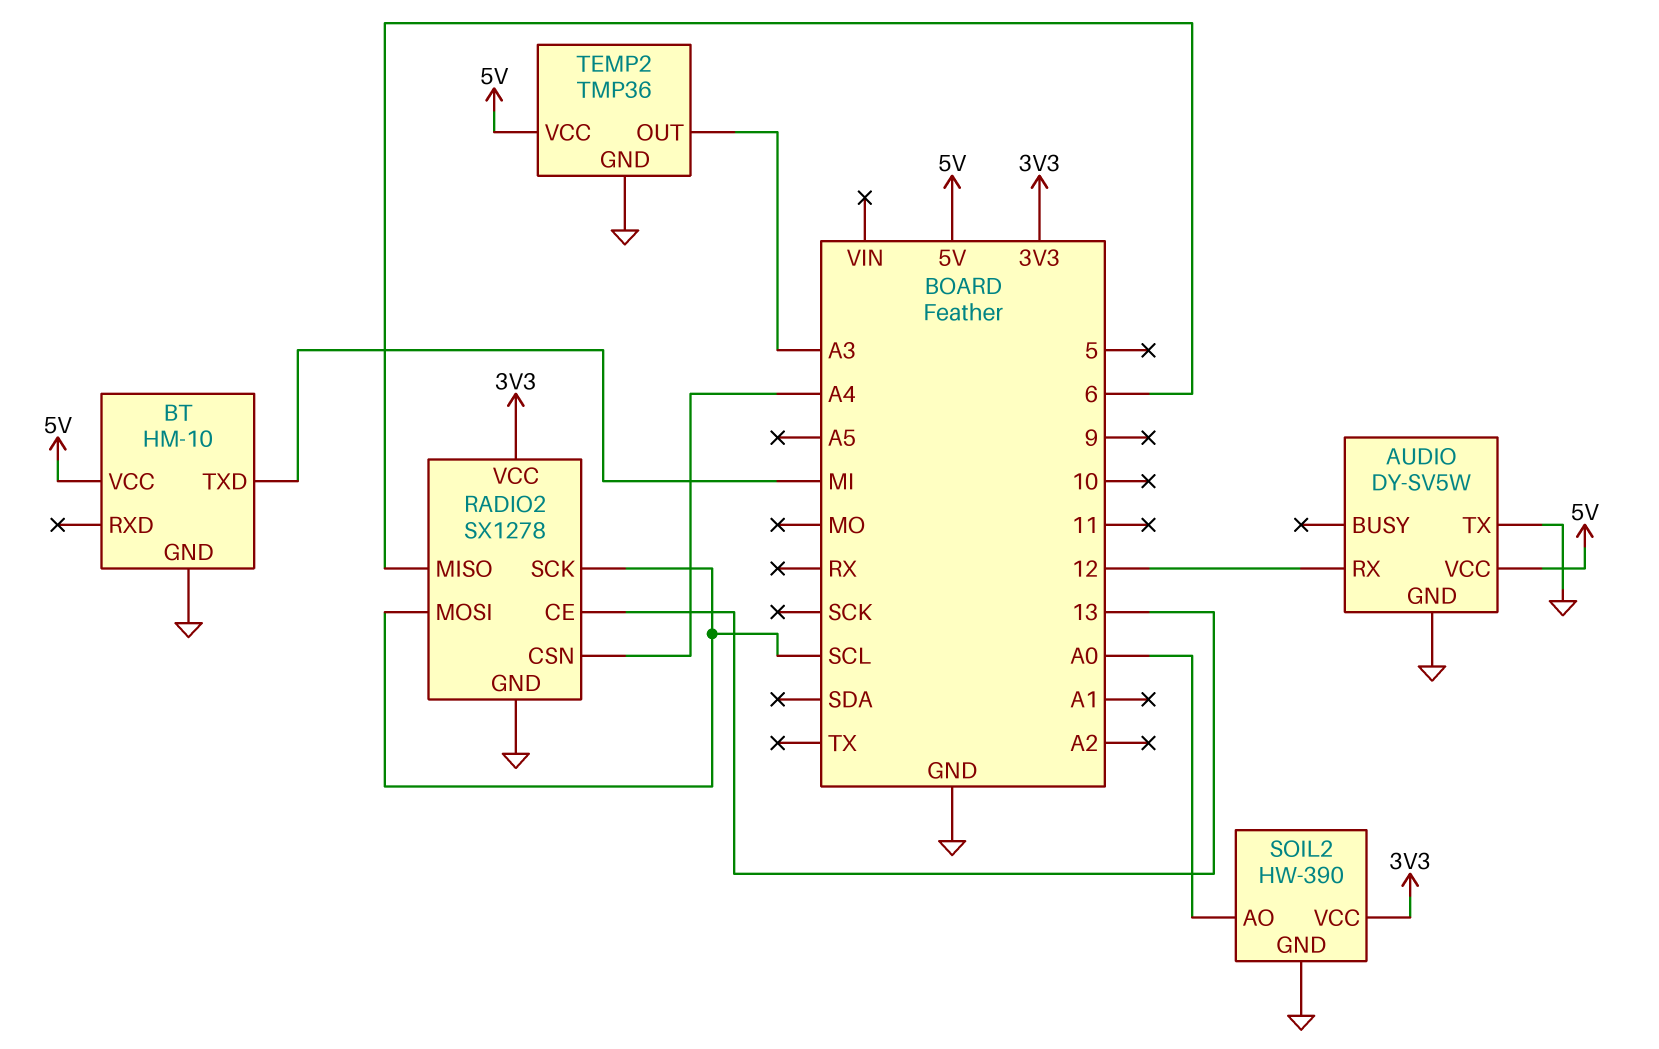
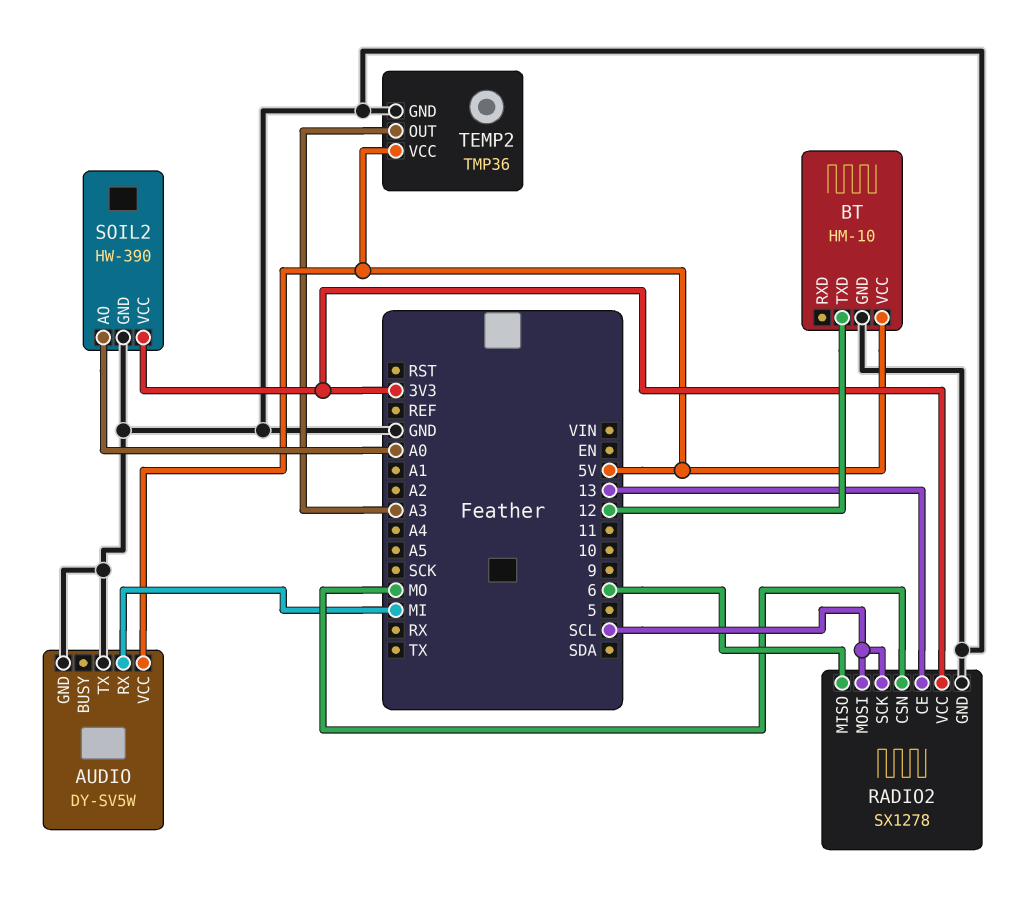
AUDIO pin RX: 12 -> MI
BT pin TXD: MI -> 12
RADIO2 pin CSN: A4 -> MO

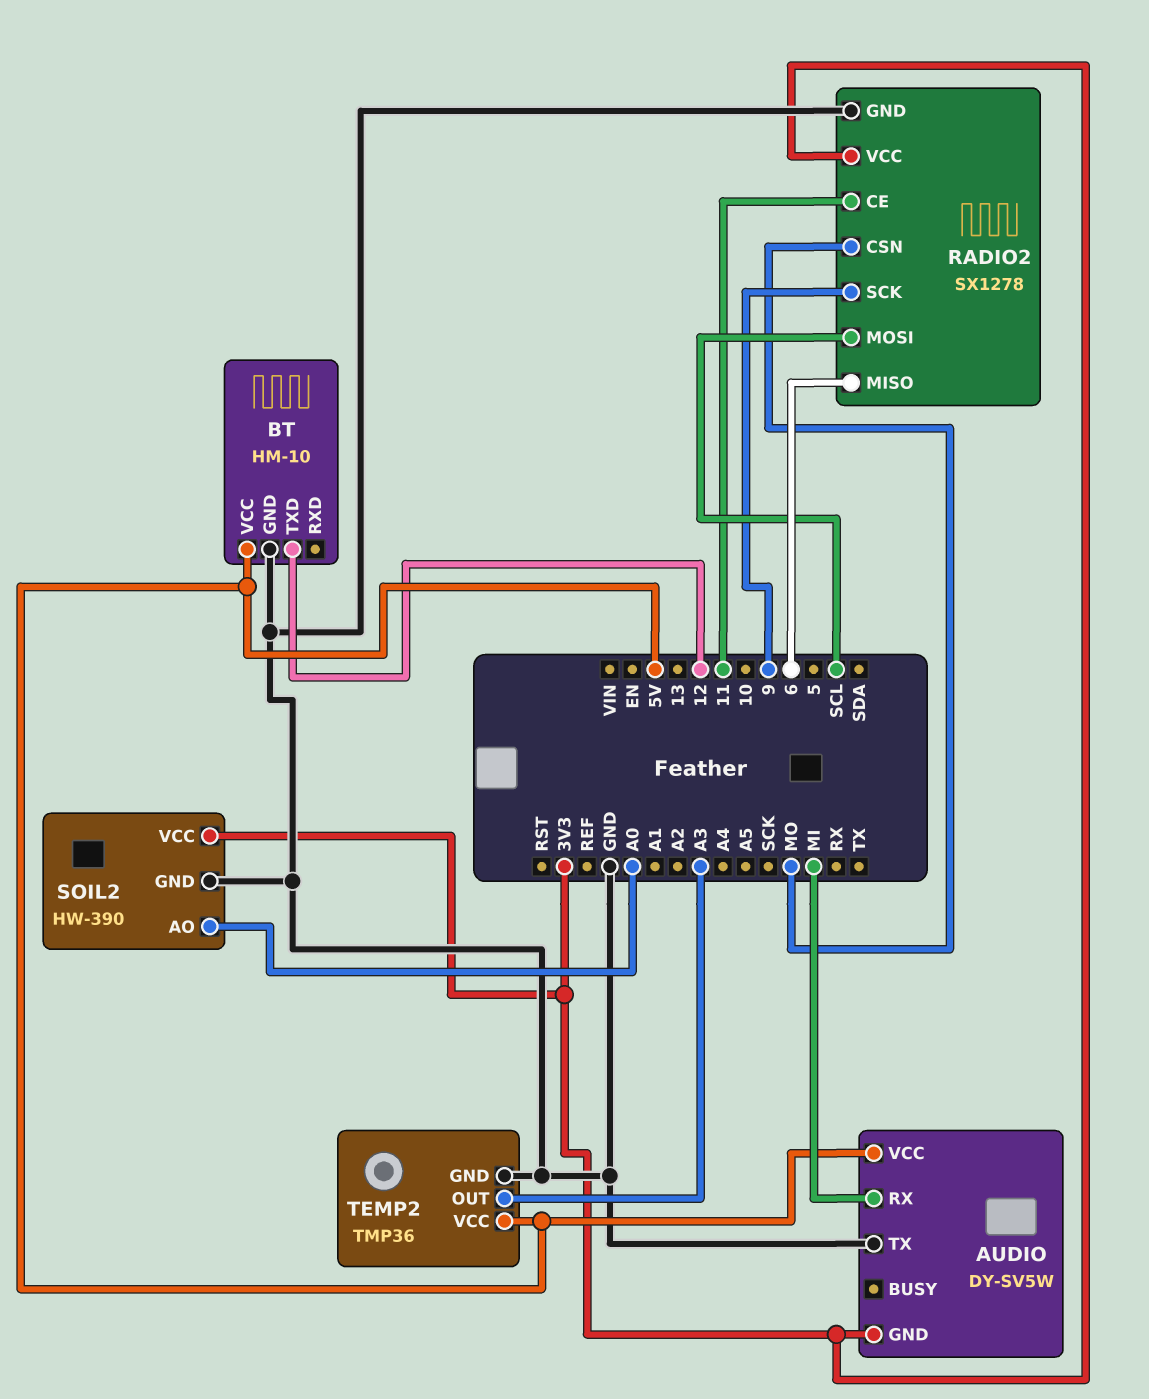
AUDIO pin GND: GND -> 3V3
RADIO2 pin CE: 13 -> 11
RADIO2 pin SCK: SCL -> 9

